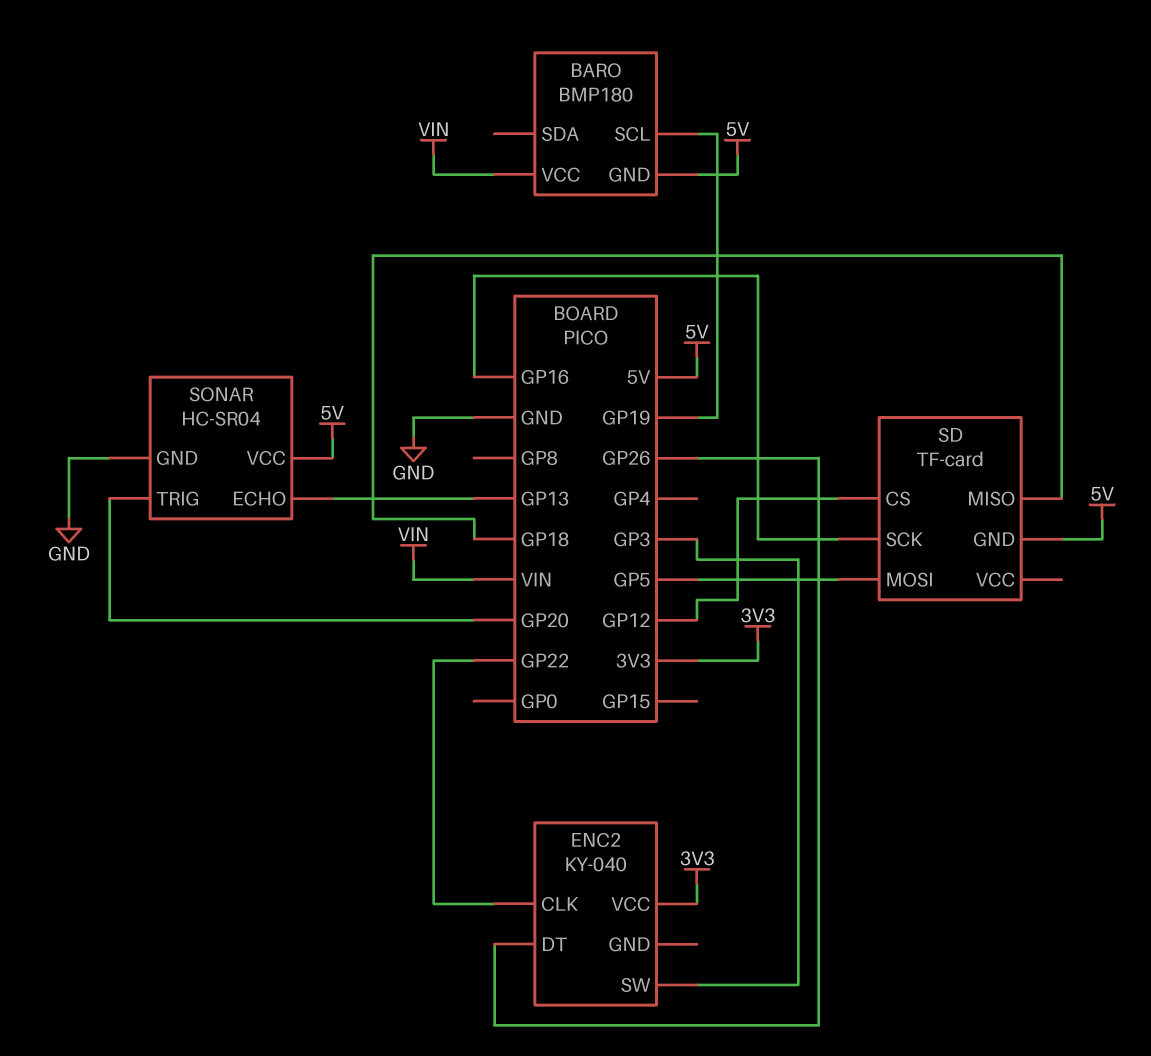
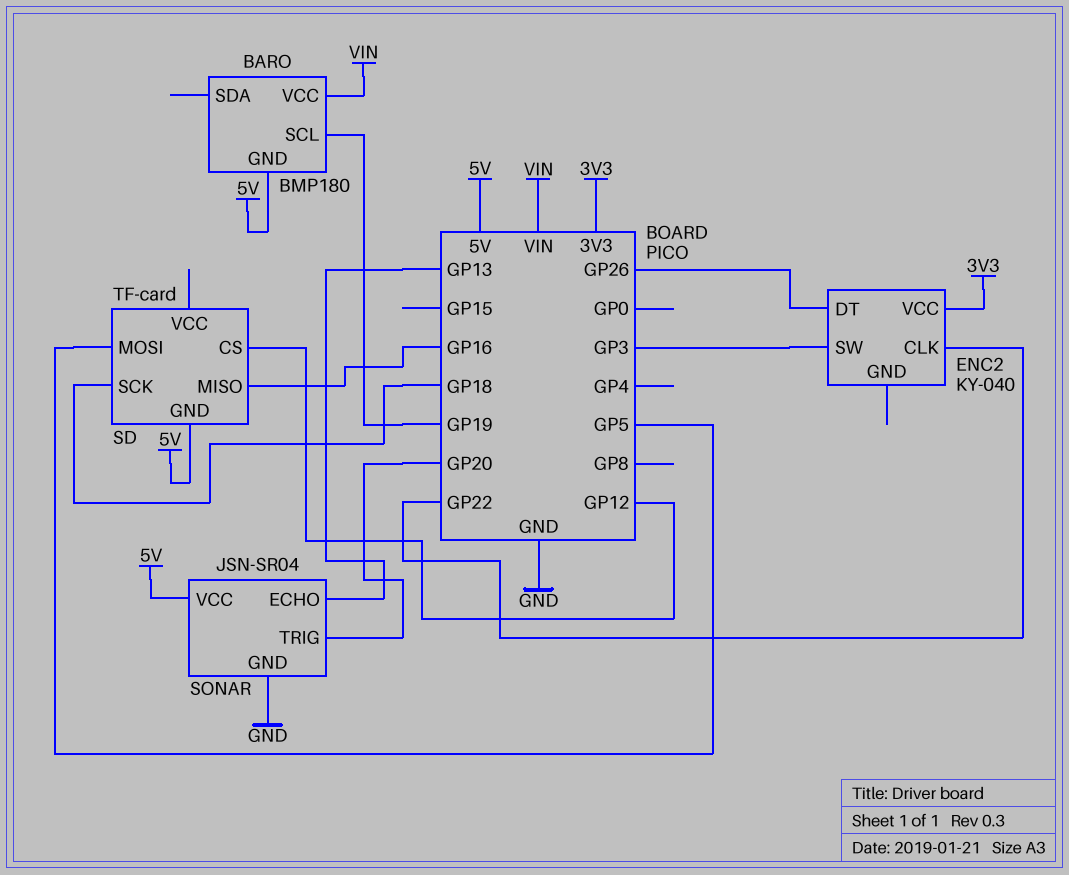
SD pin MISO: GP18 -> GP16
SD pin SCK: GP16 -> GP18
SONAR: HC-SR04 -> JSN-SR04

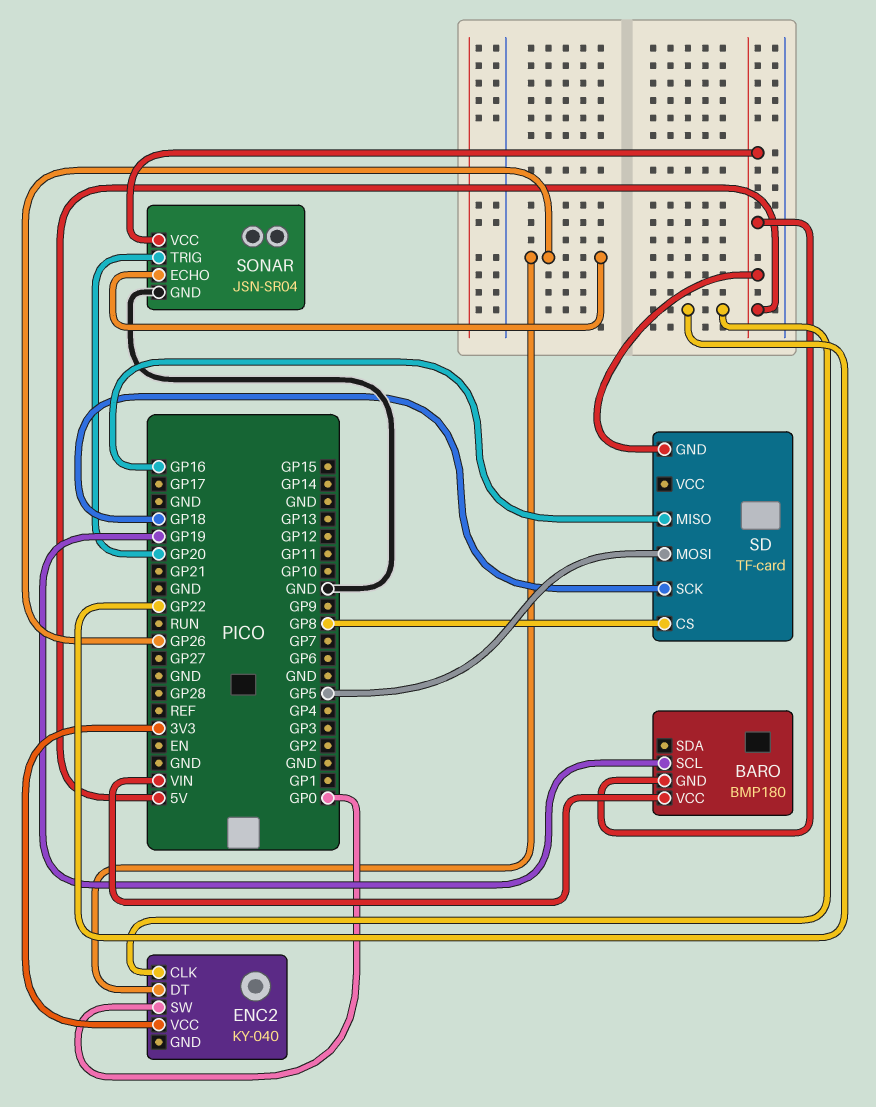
ENC2 pin SW: GP3 -> GP0
SD pin CS: GP12 -> GP8
SONAR pin ECHO: GP13 -> GP26

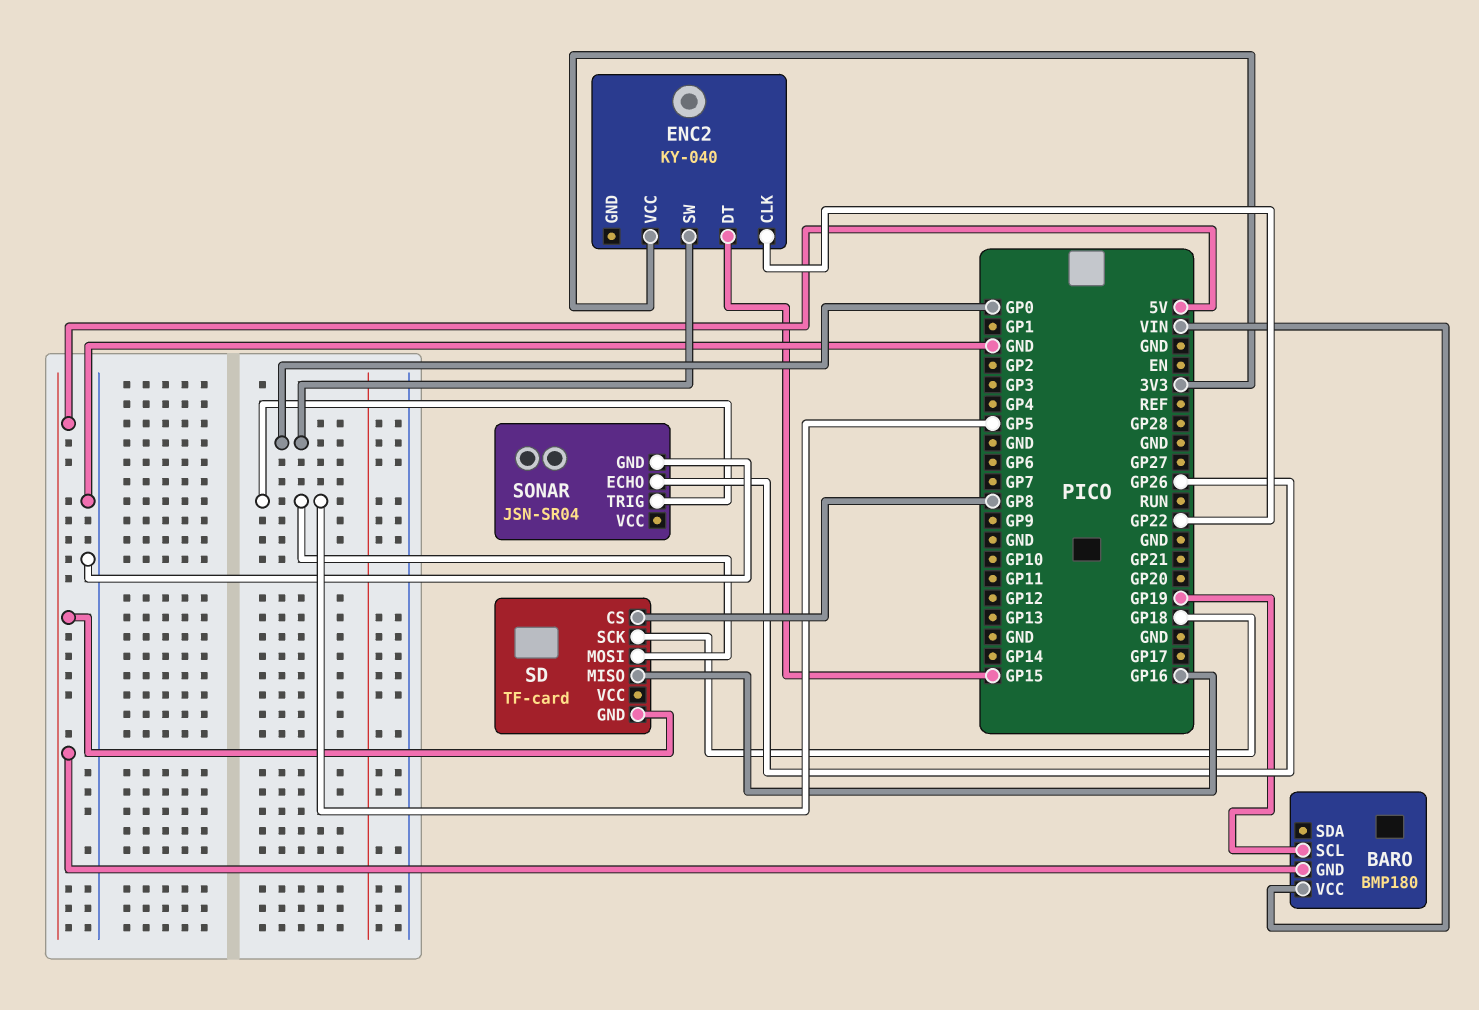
ENC2 pin DT: GP26 -> GP15
SONAR pin TRIG: GP20 -> GP5
SONAR pin VCC: 5V -> none

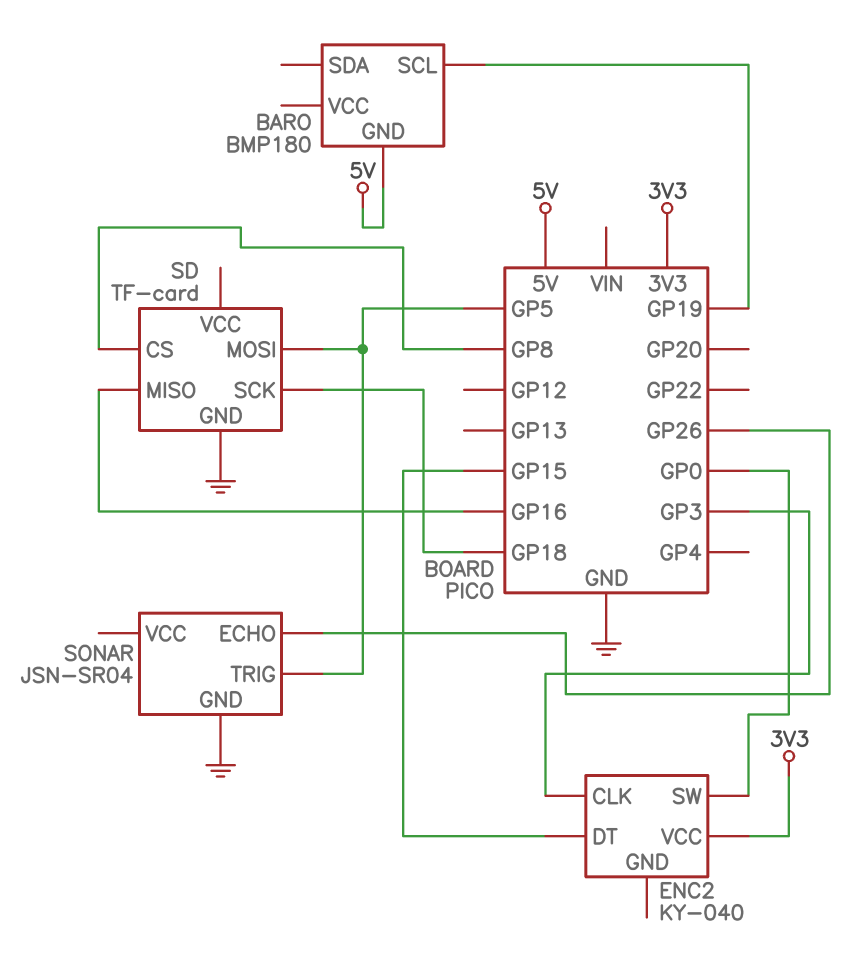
BARO pin VCC: VIN -> none
ENC2 pin CLK: GP22 -> GP3
SD pin GND: 5V -> GND

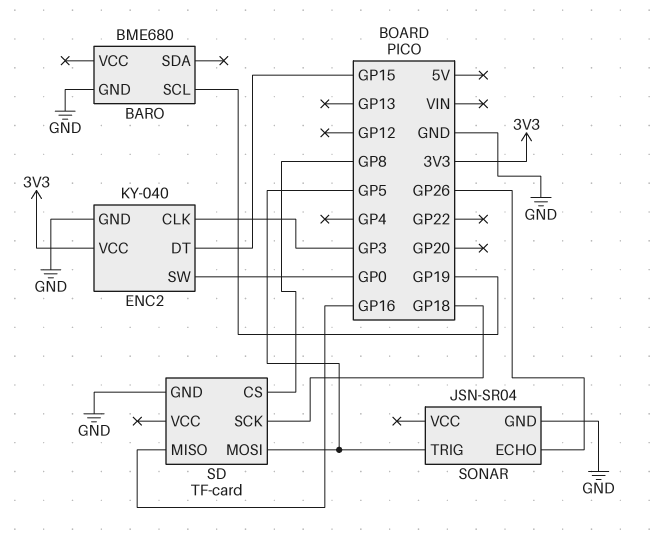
BARO: BMP180 -> BME680
BARO pin GND: 5V -> GND
ENC2 pin GND: none -> GND

